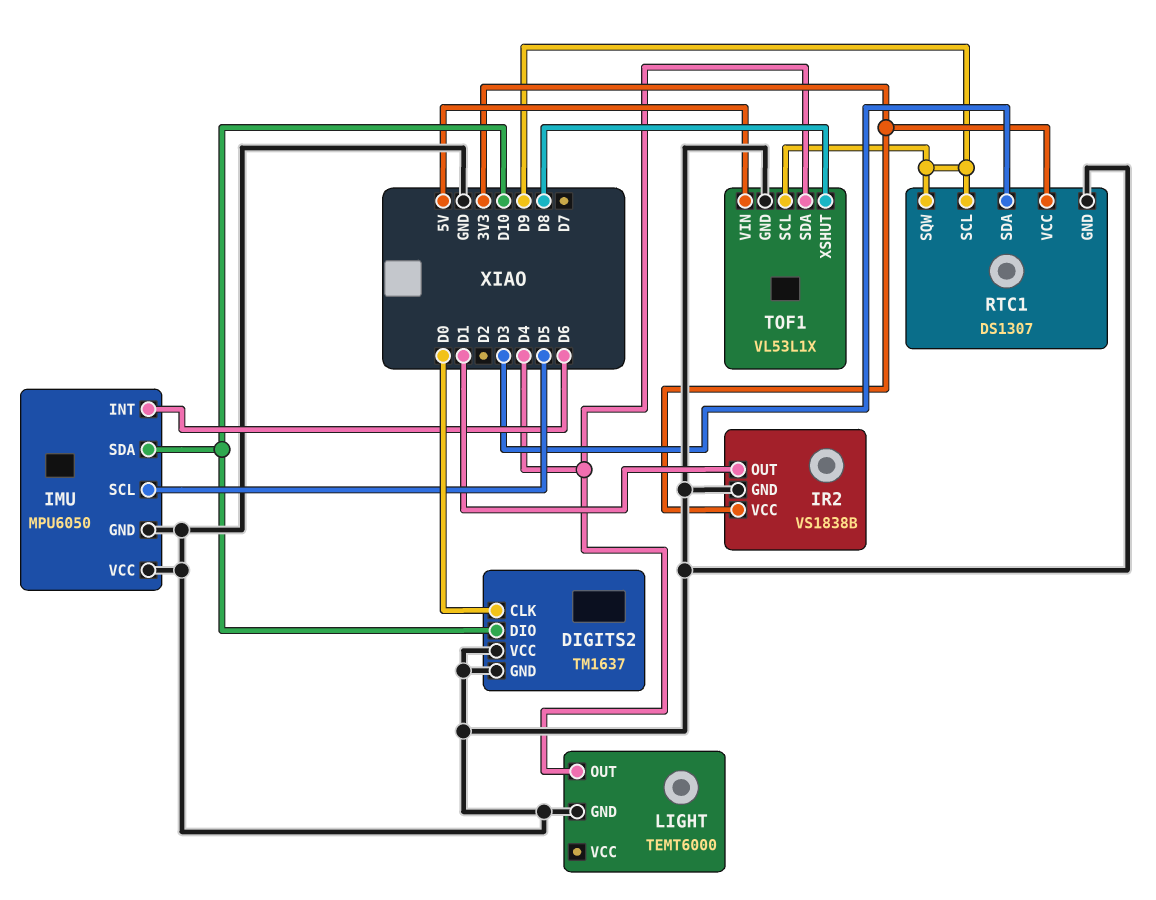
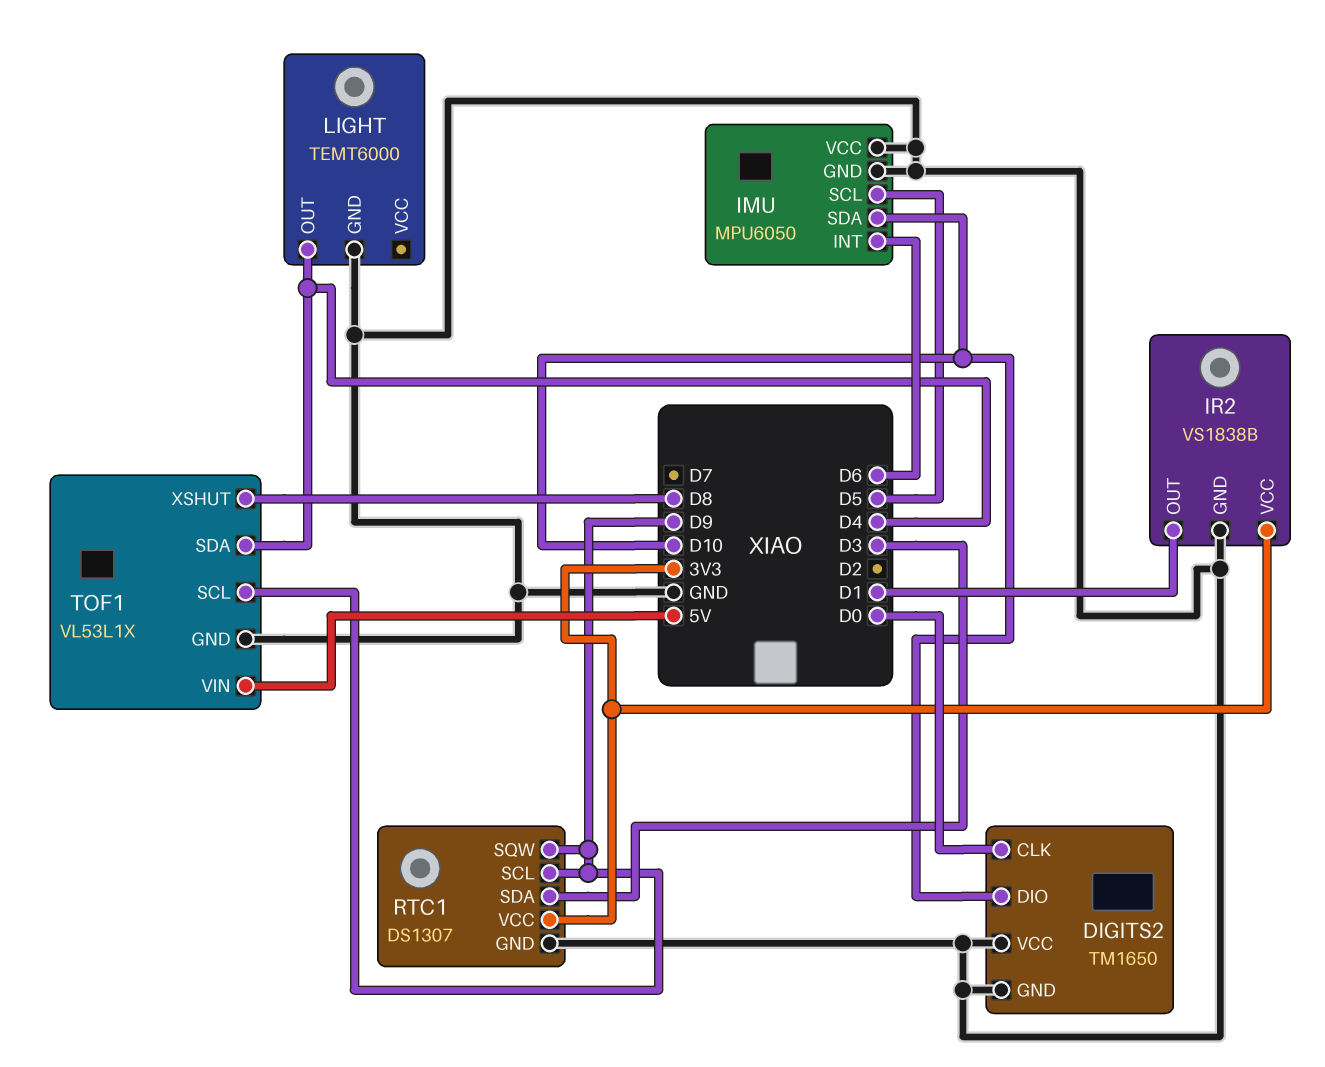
DIGITS2: TM1637 -> TM1650

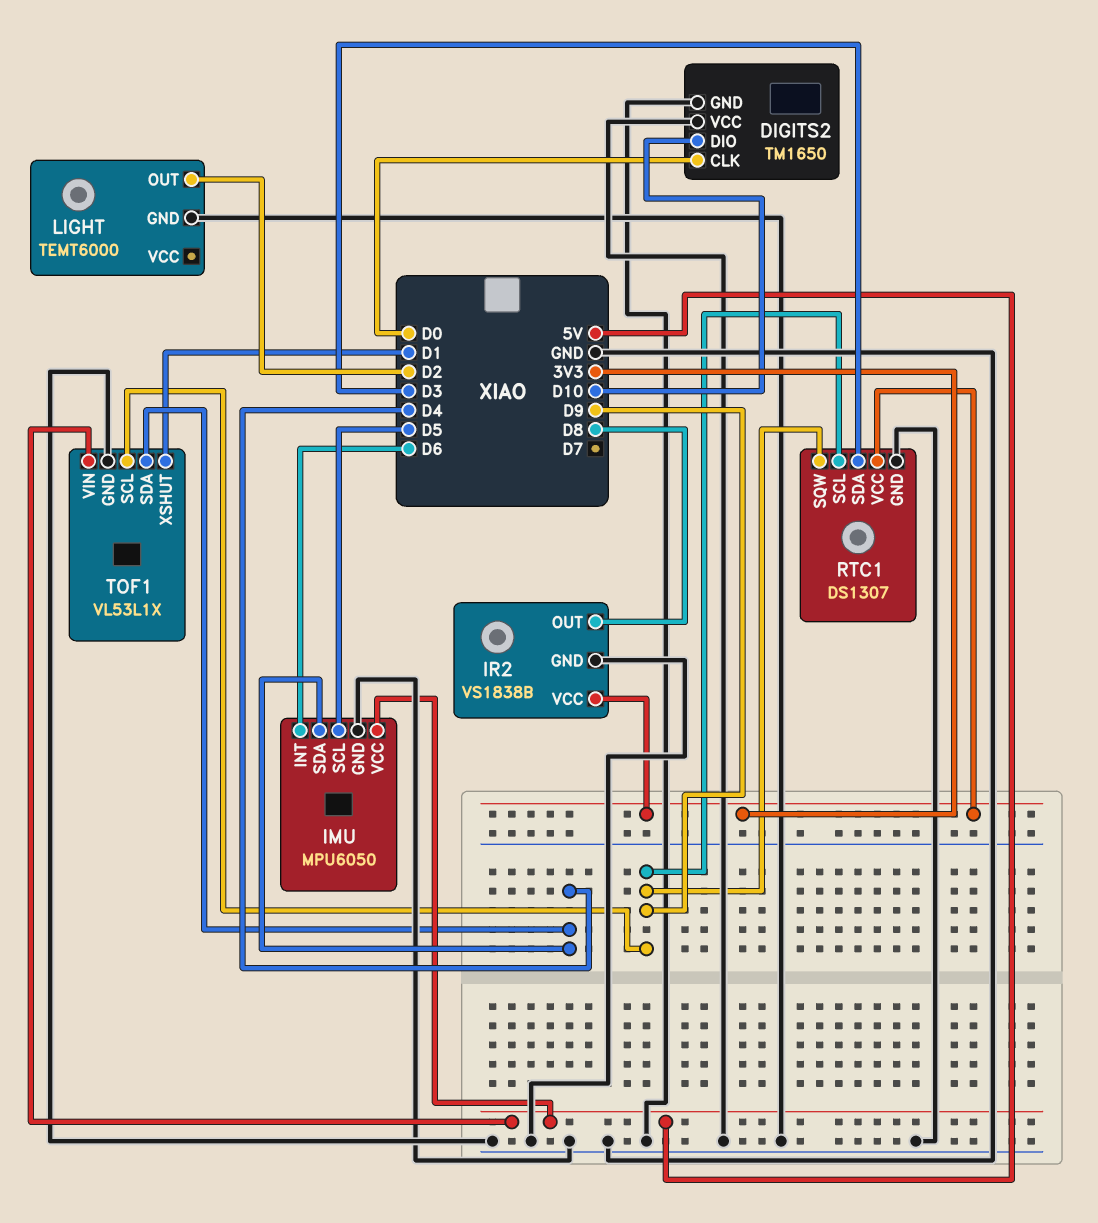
IMU pin SDA: D10 -> D4
IMU pin VCC: GND -> 5V
IR2 pin OUT: D1 -> D8
LIGHT pin OUT: D4 -> D2
TOF1 pin XSHUT: D8 -> D1

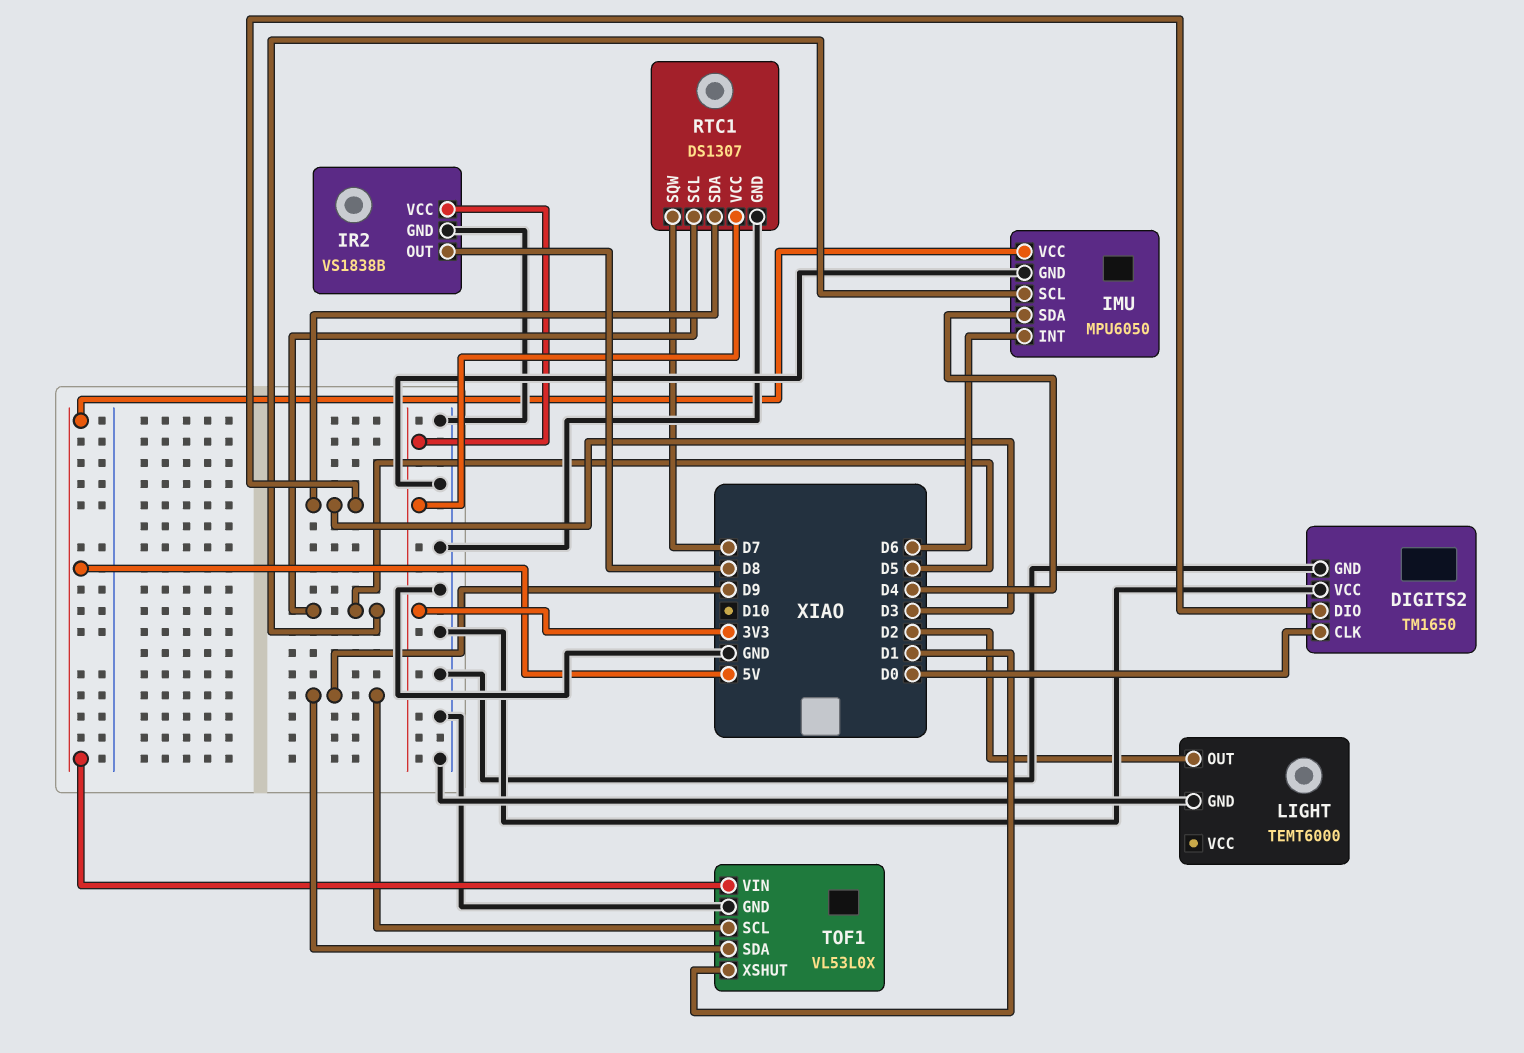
DIGITS2 pin DIO: D10 -> D3
RTC1 pin SCL: D9 -> D5
RTC1 pin SQW: D9 -> D7
TOF1: VL53L1X -> VL53L0X
TOF1 pin SDA: D4 -> D9

